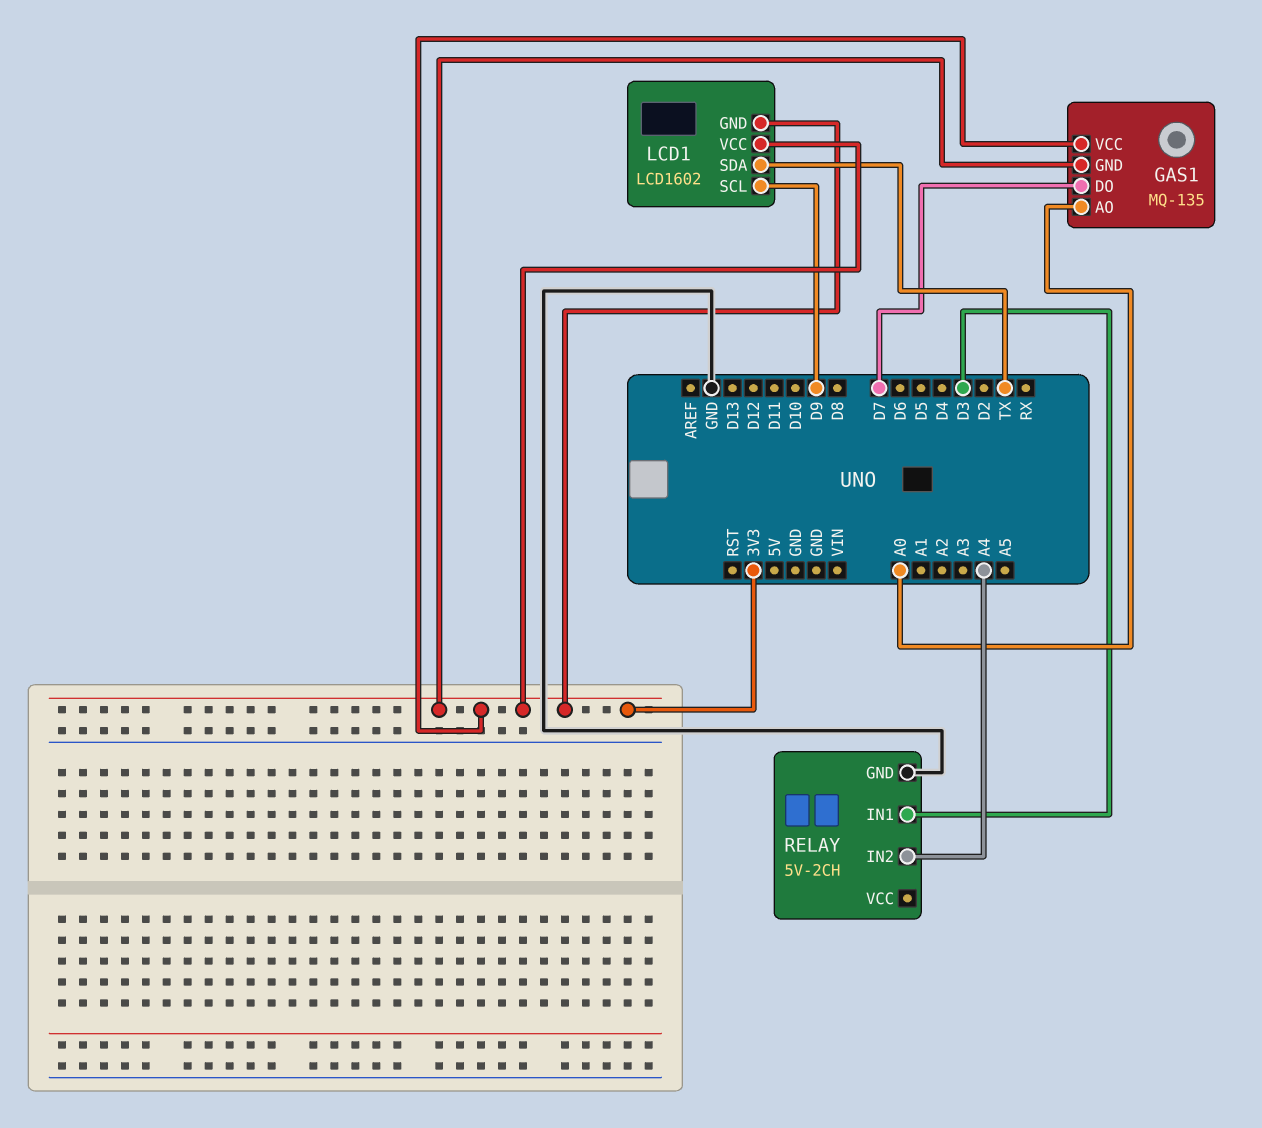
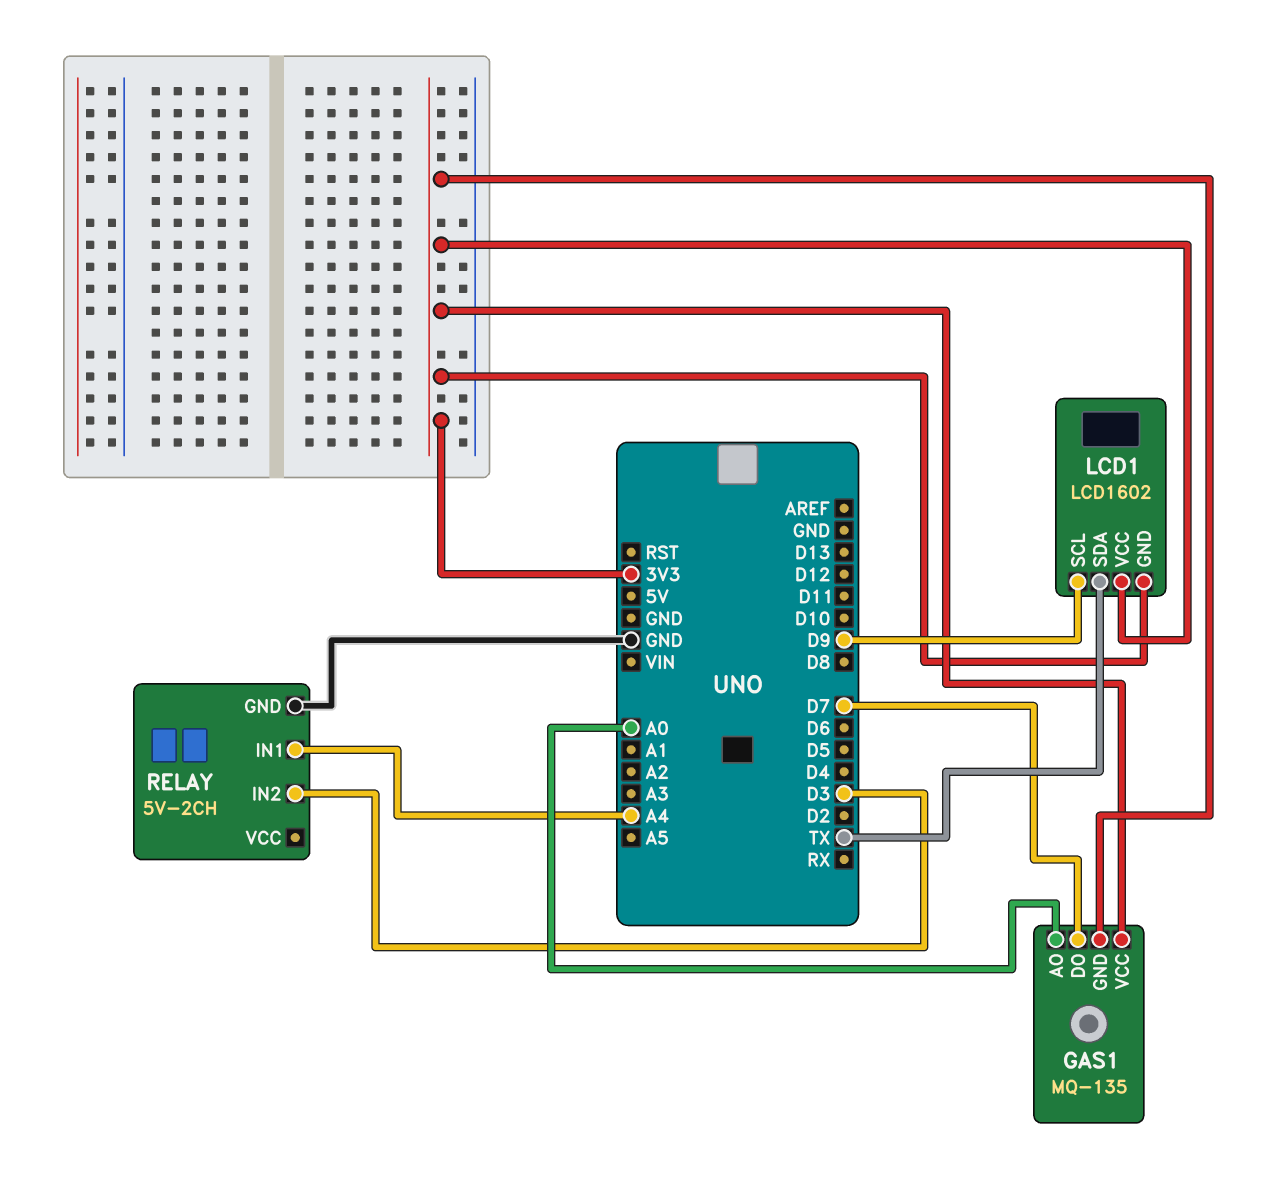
RELAY pin IN1: D3 -> A4
RELAY pin IN2: A4 -> D3

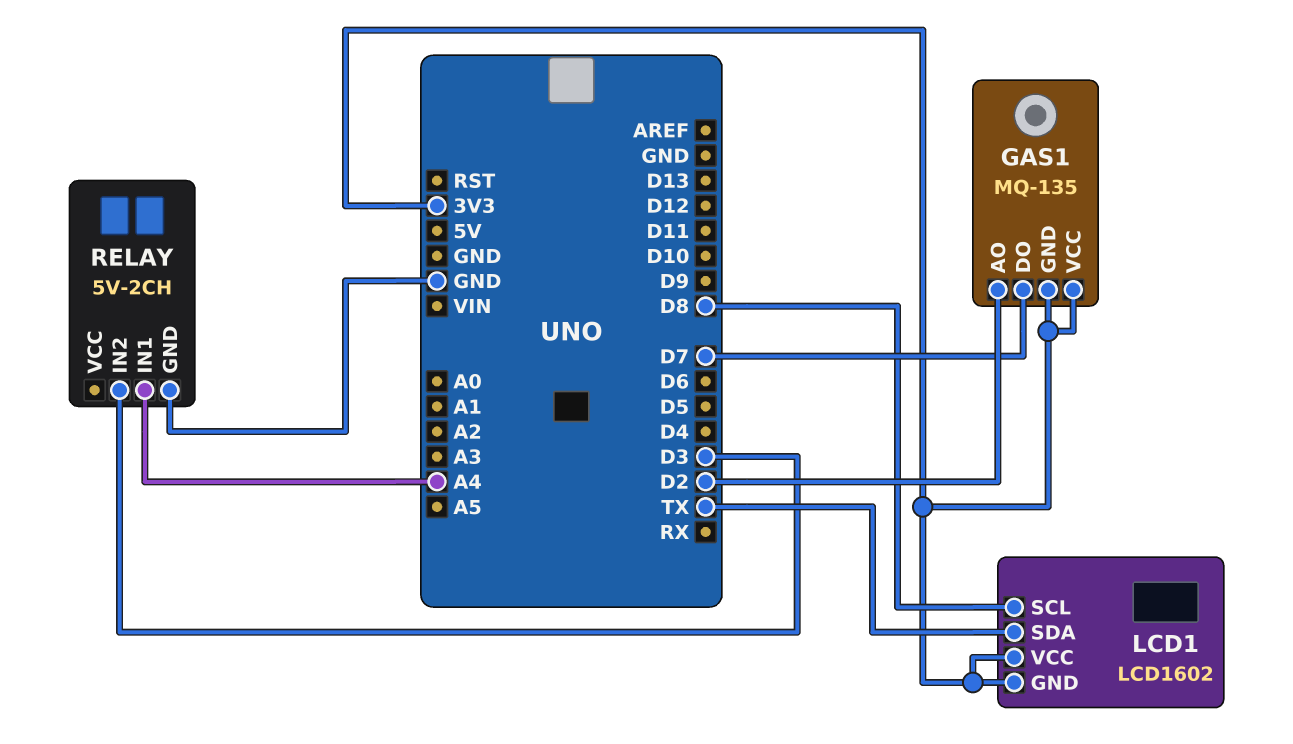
GAS1 pin AO: A0 -> D2
LCD1 pin SCL: D9 -> D8

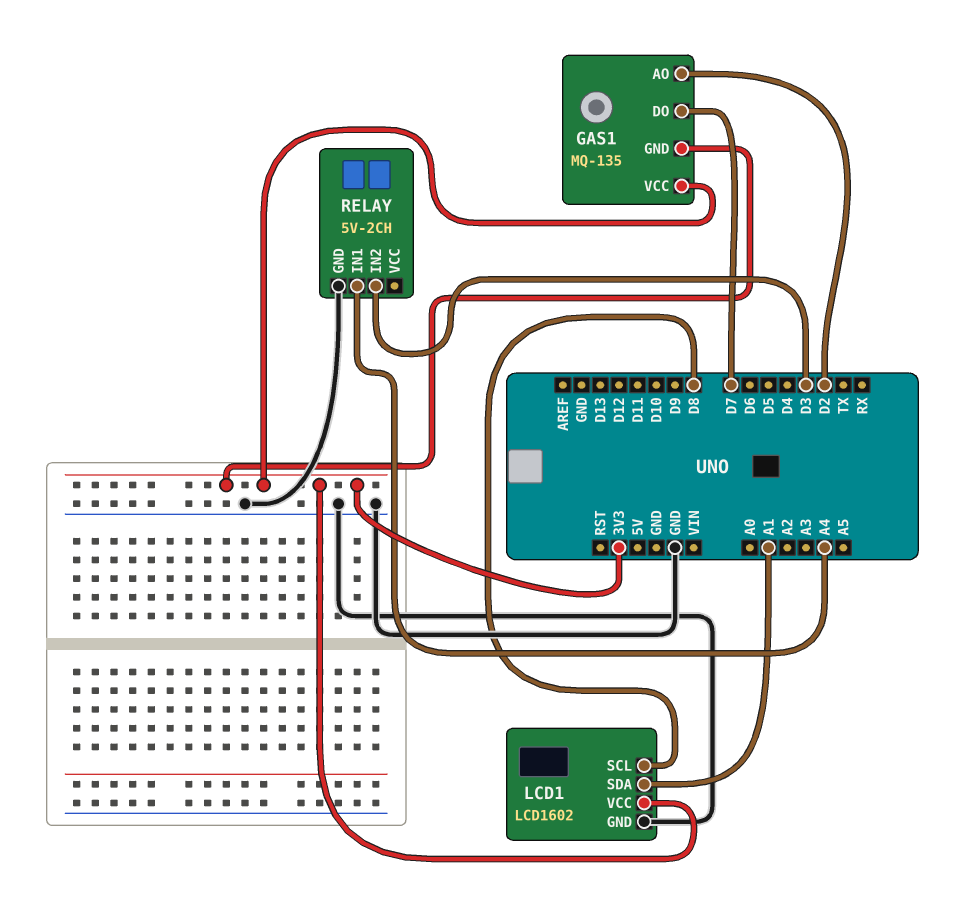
LCD1 pin GND: 3V3 -> GND
LCD1 pin SDA: TX -> A1

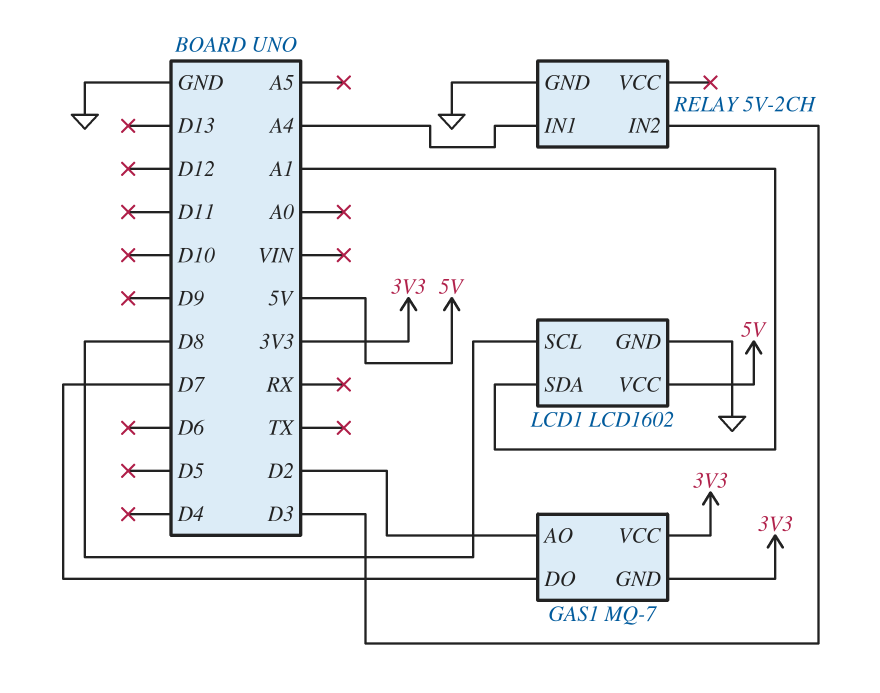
GAS1: MQ-135 -> MQ-7
LCD1 pin VCC: 3V3 -> 5V

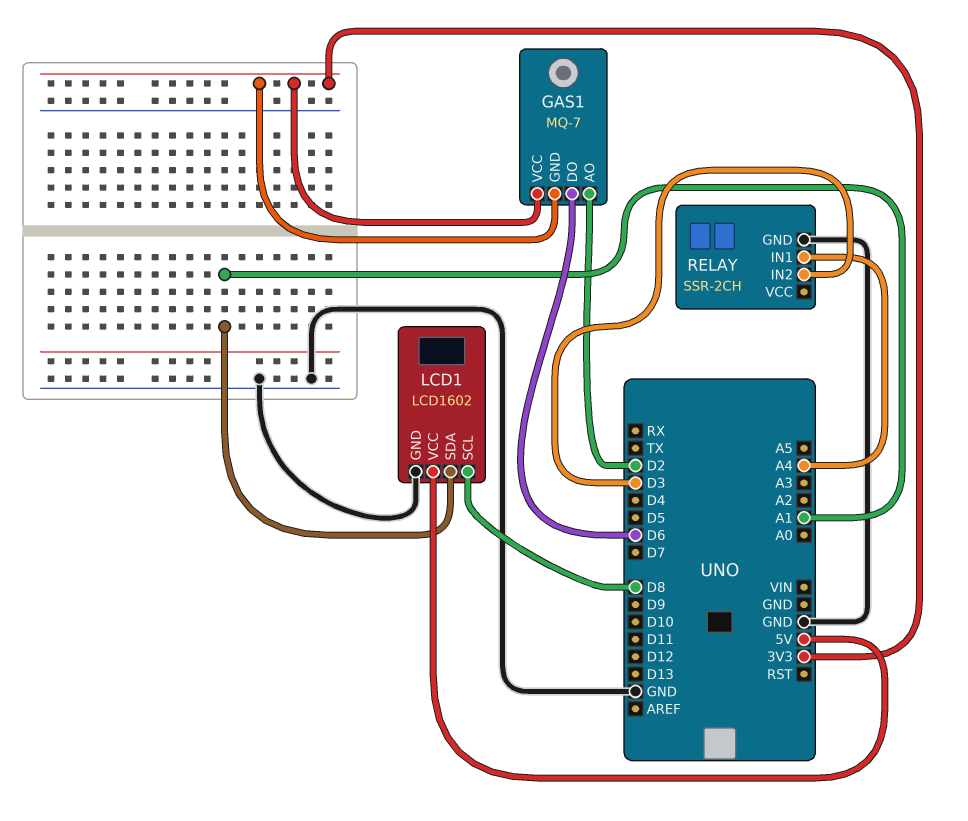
GAS1 pin DO: D7 -> D6
RELAY: 5V-2CH -> SSR-2CH

